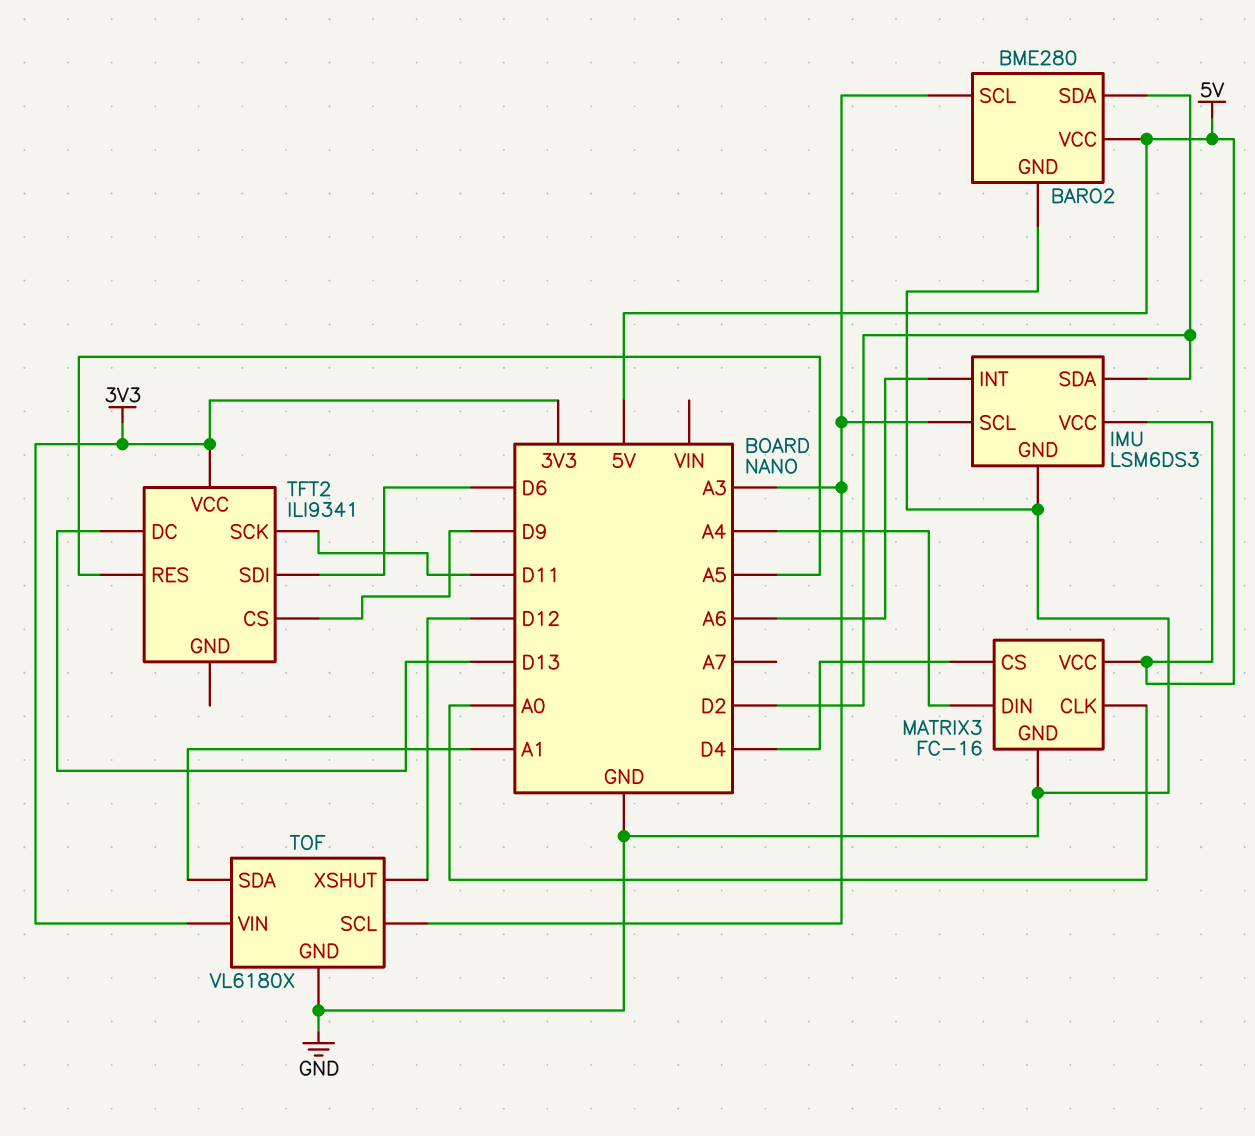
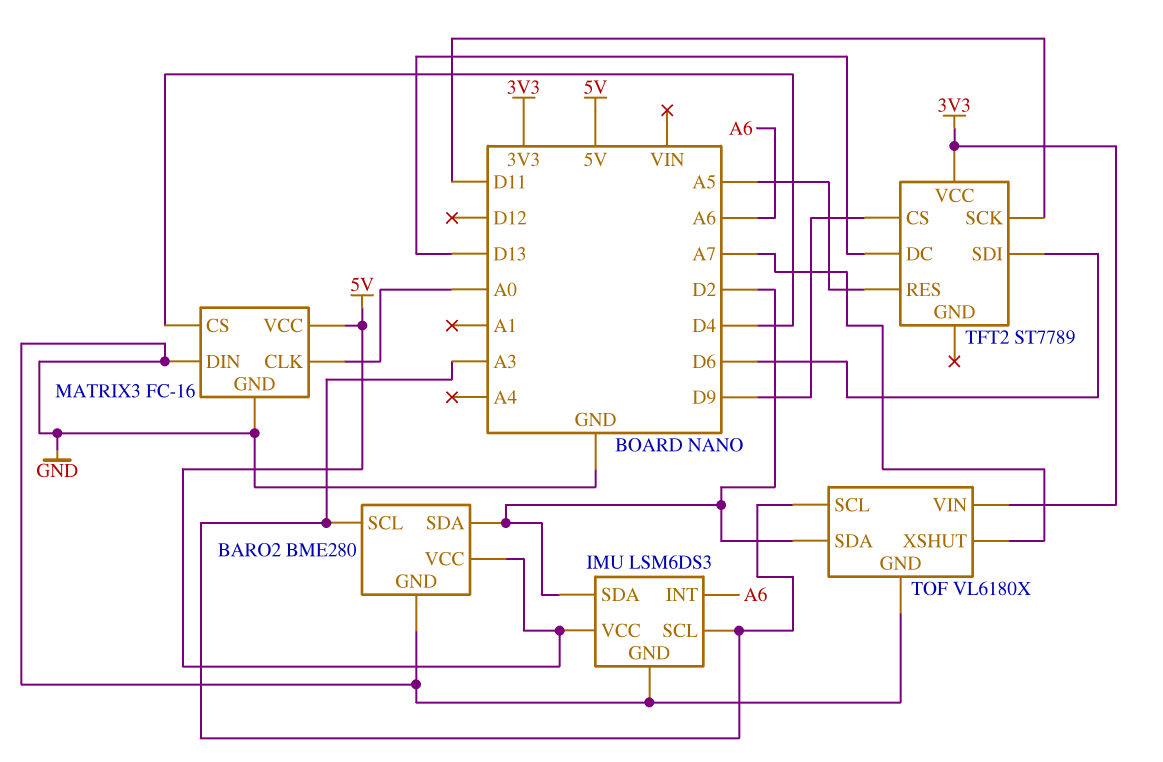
MATRIX3 pin DIN: A4 -> GND
TFT2: ILI9341 -> ST7789
TOF pin SDA: A1 -> D2
TOF pin XSHUT: D12 -> A7

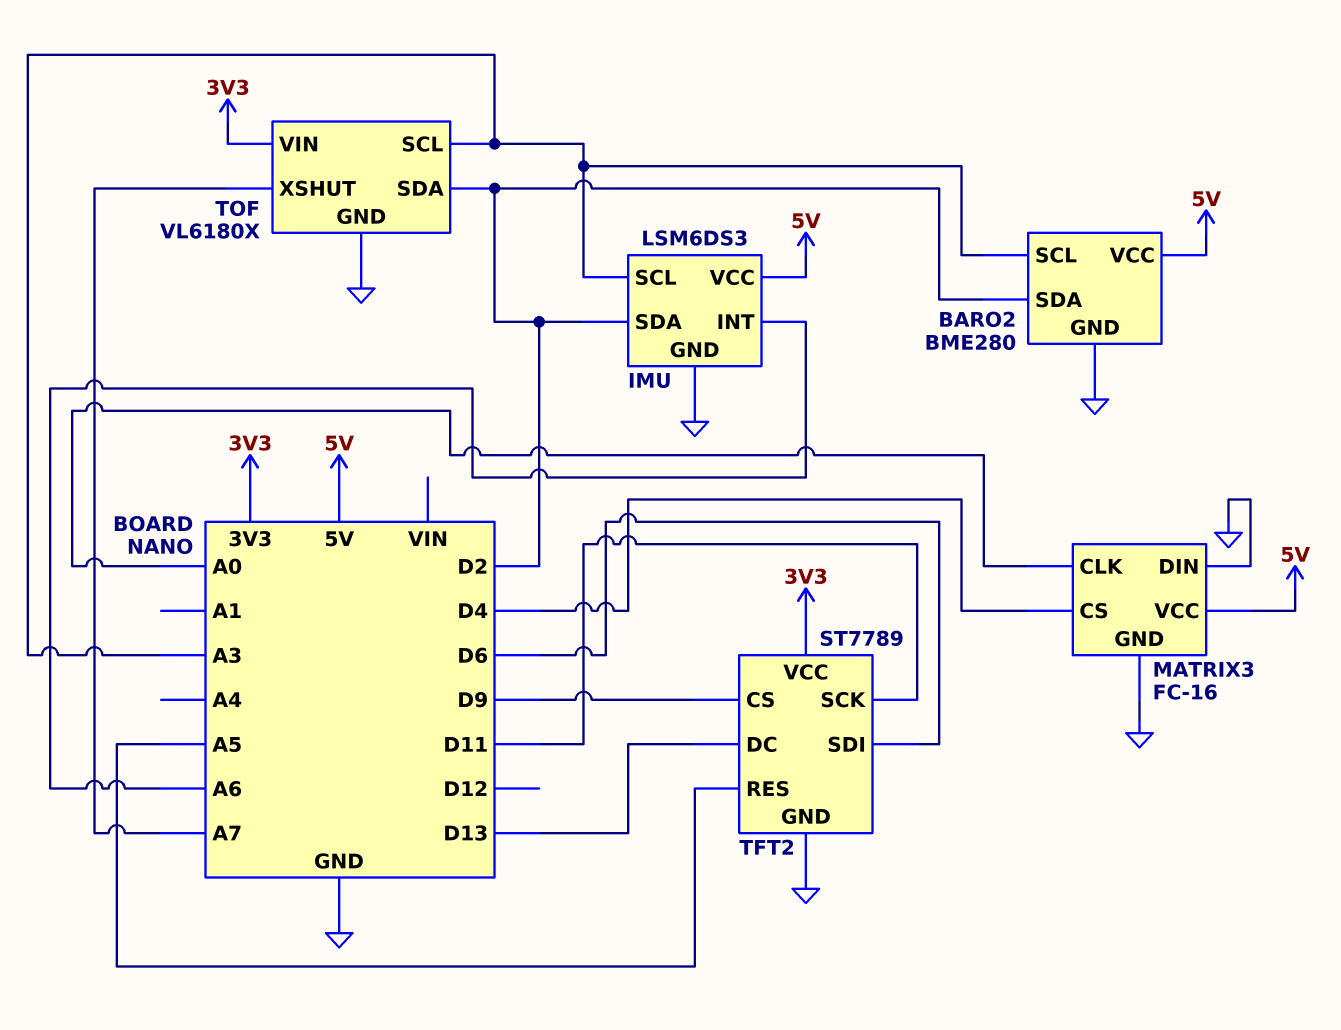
TFT2 pin GND: none -> GND

